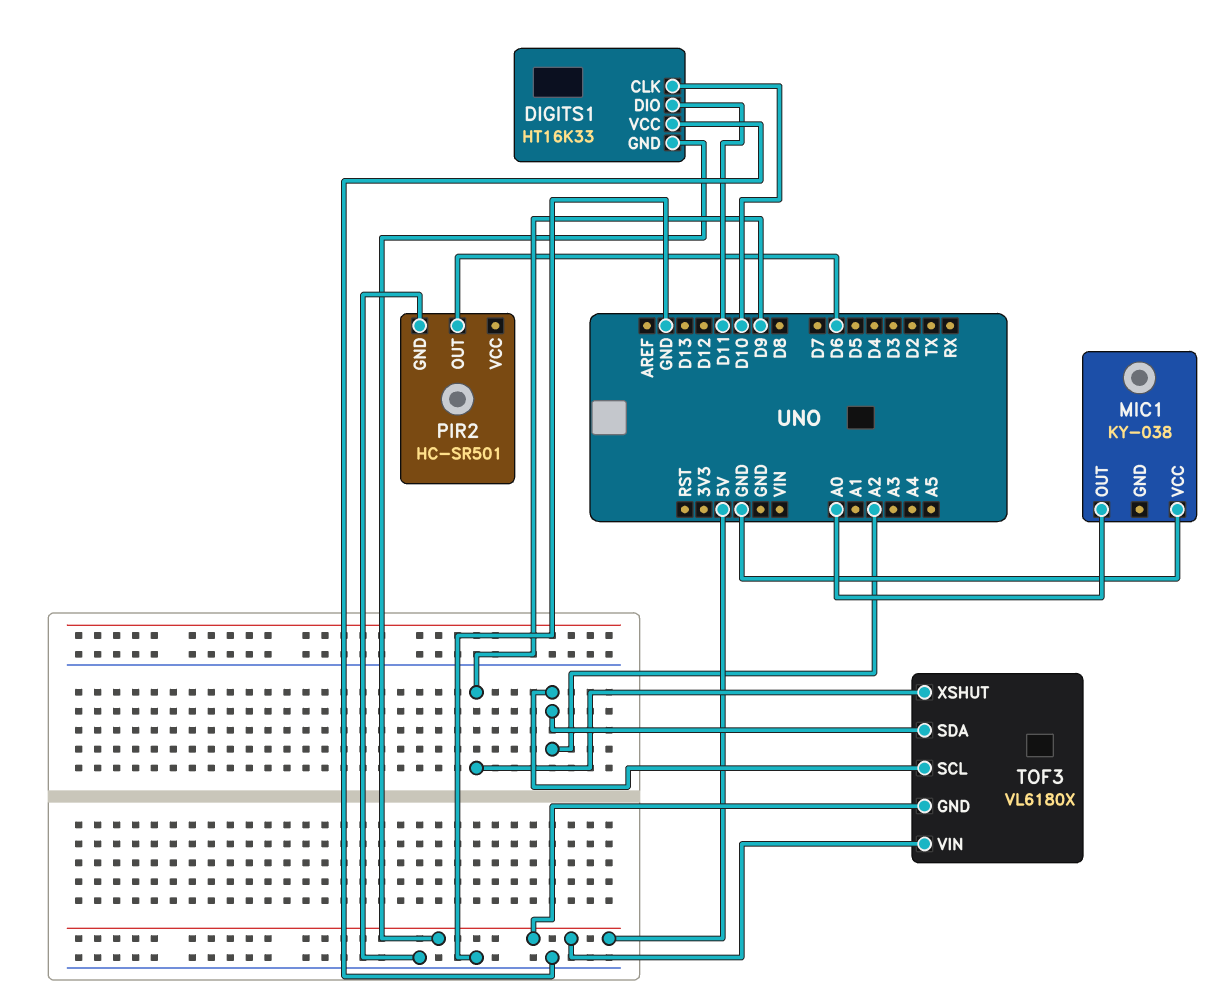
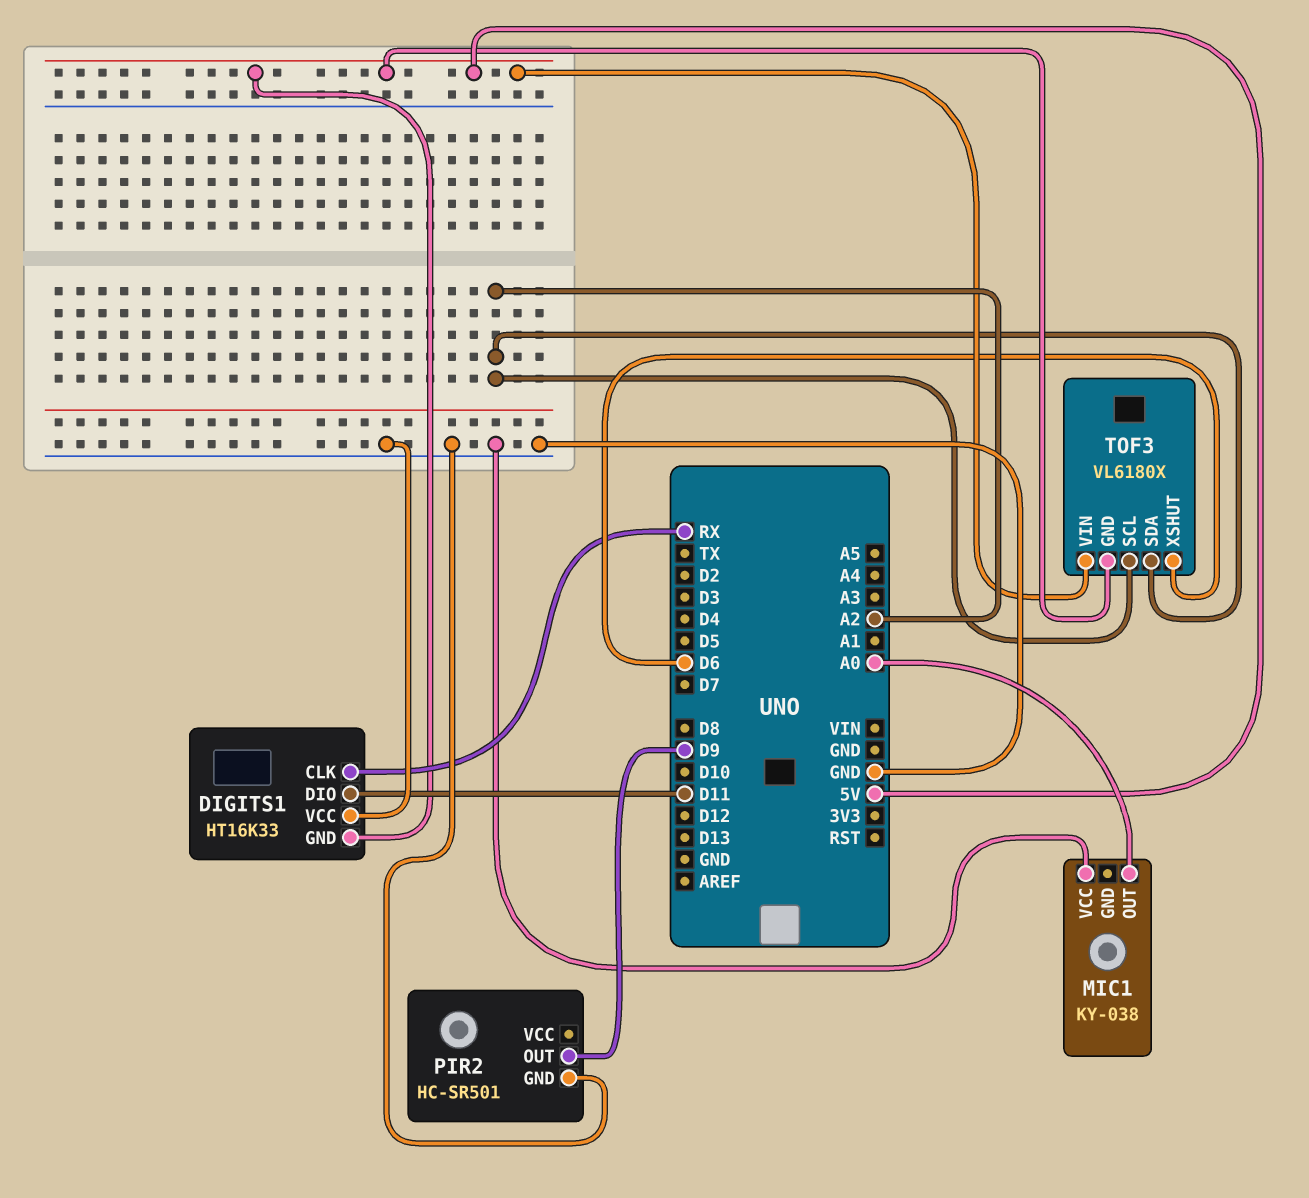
DIGITS1 pin CLK: D10 -> RX
PIR2 pin OUT: D6 -> D9
TOF3 pin XSHUT: D9 -> D6

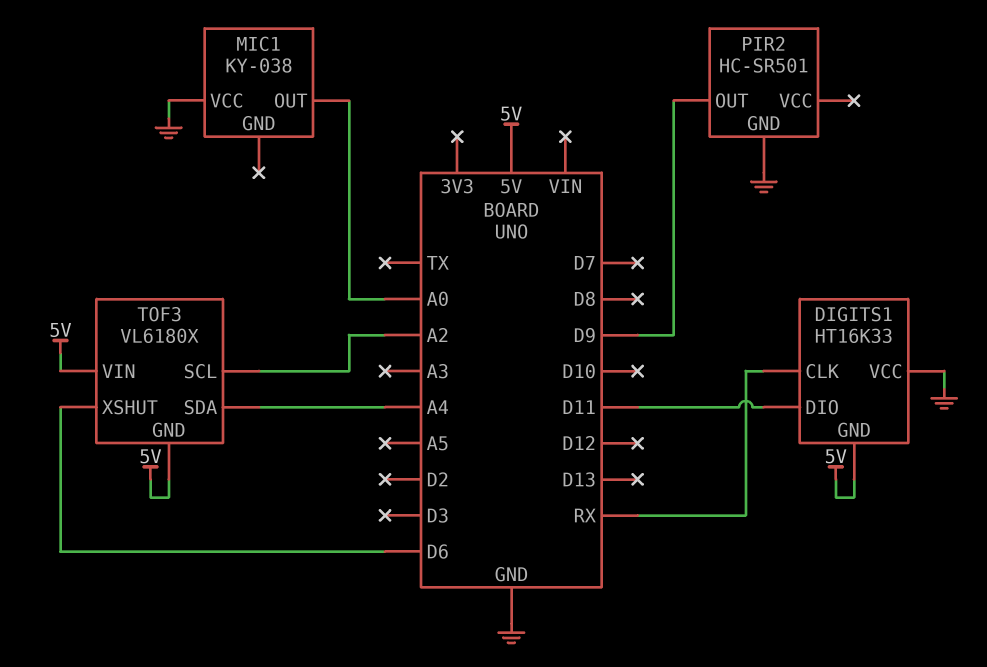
TOF3 pin SDA: A2 -> A4

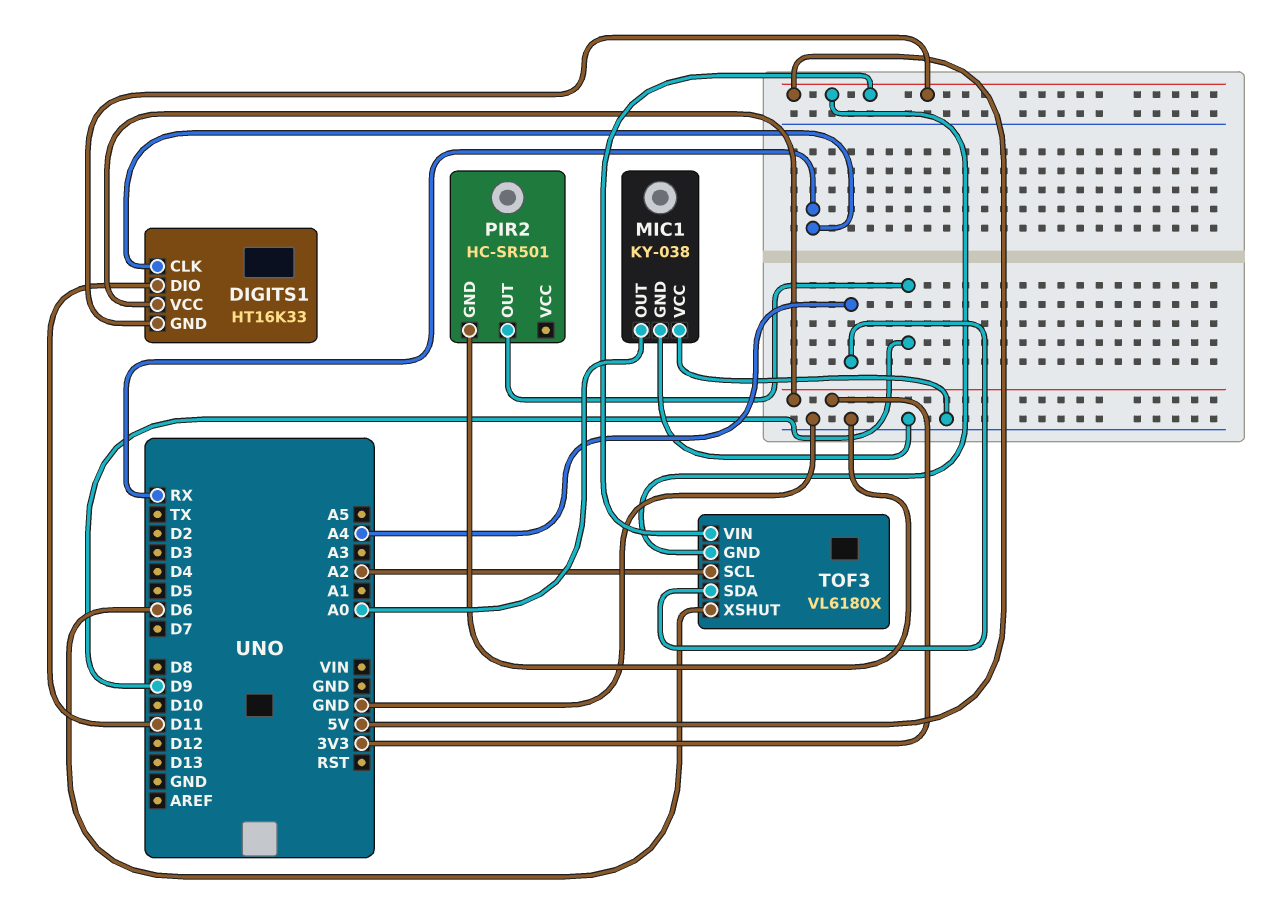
DIGITS1 pin VCC: GND -> 3V3
MIC1 pin GND: none -> GND

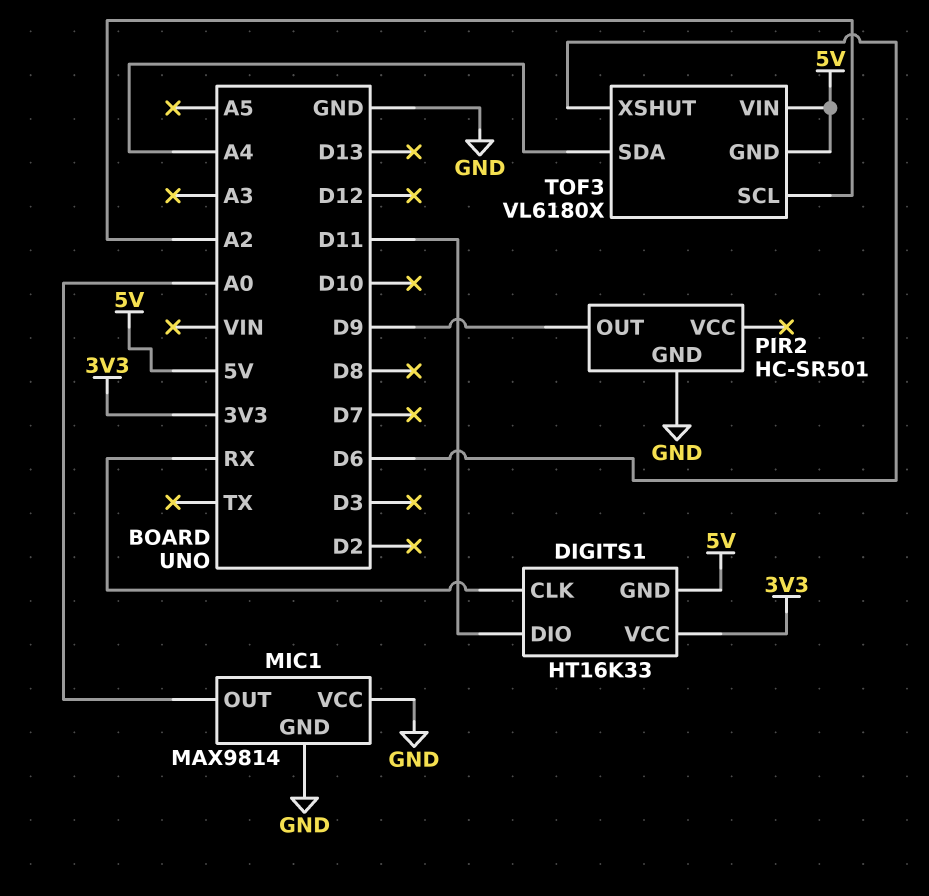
MIC1: KY-038 -> MAX9814

